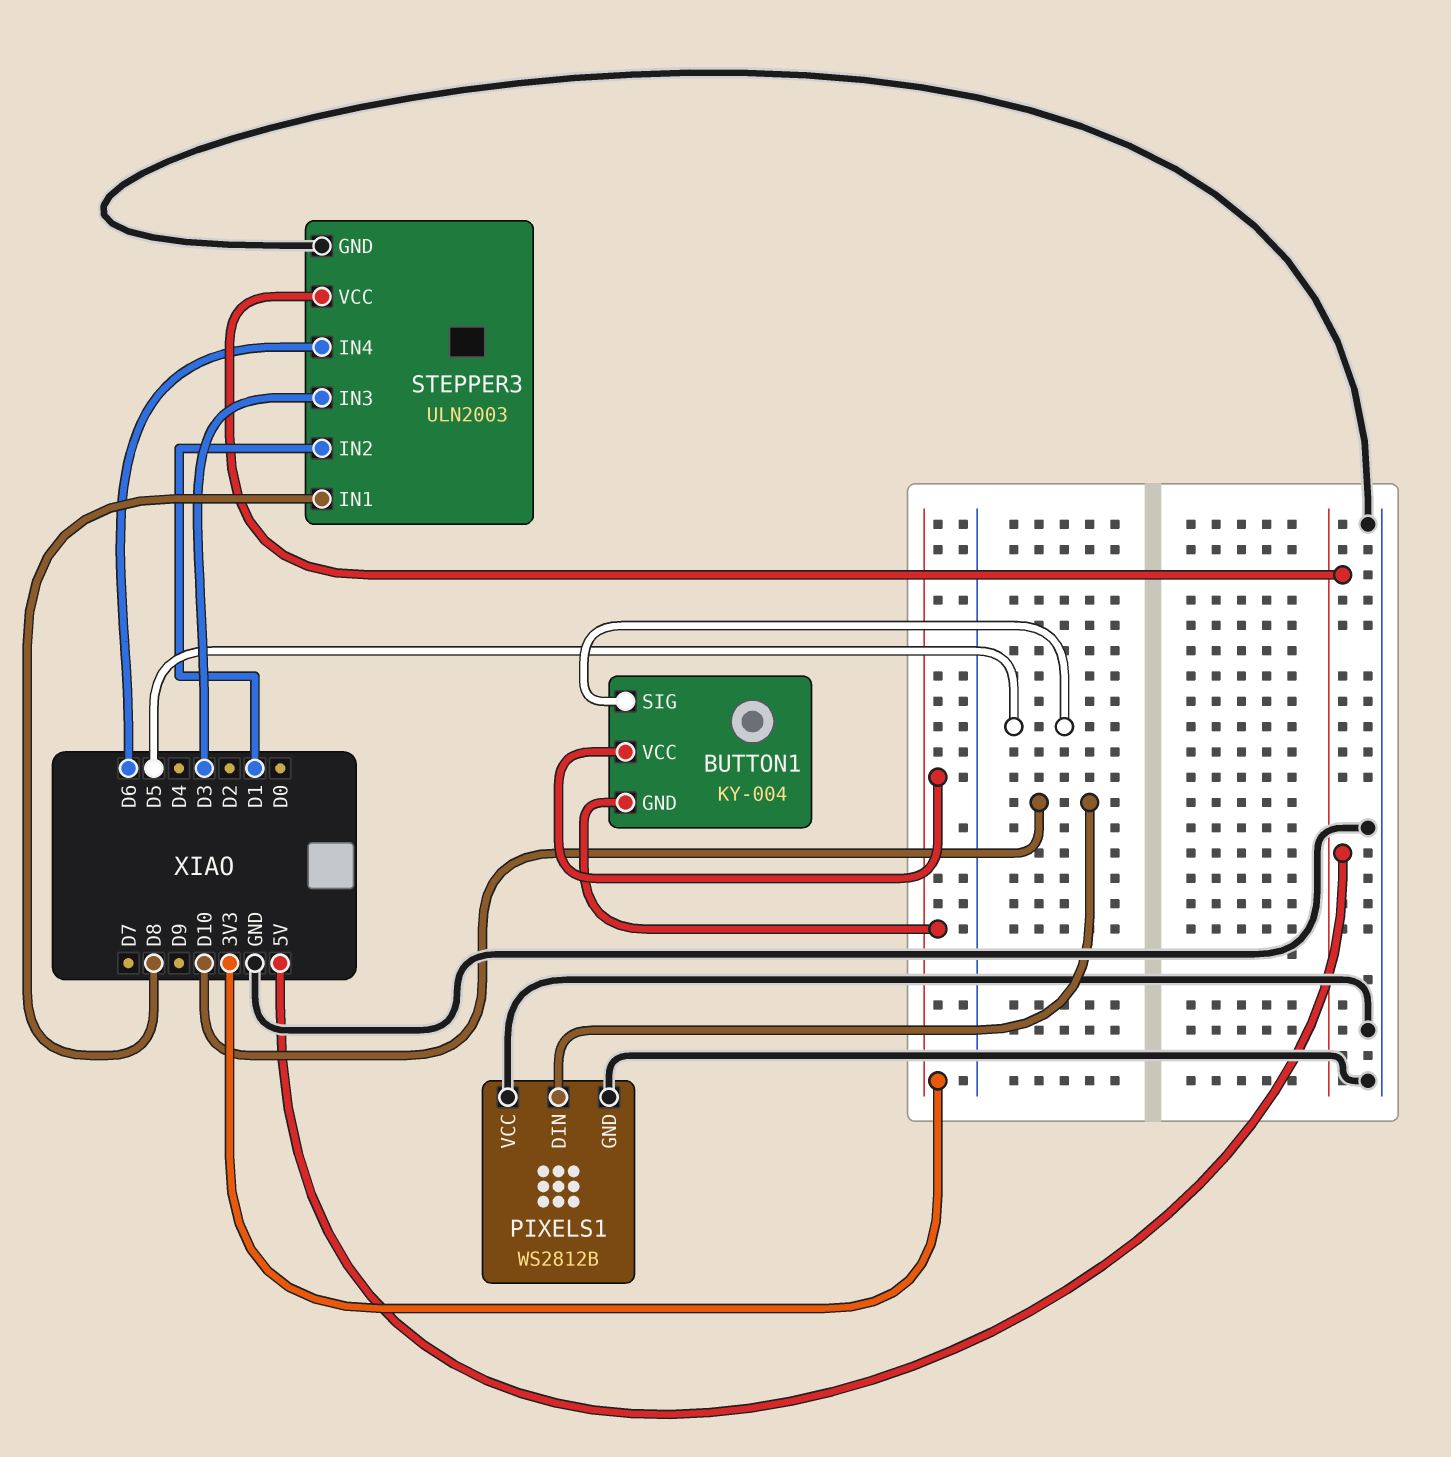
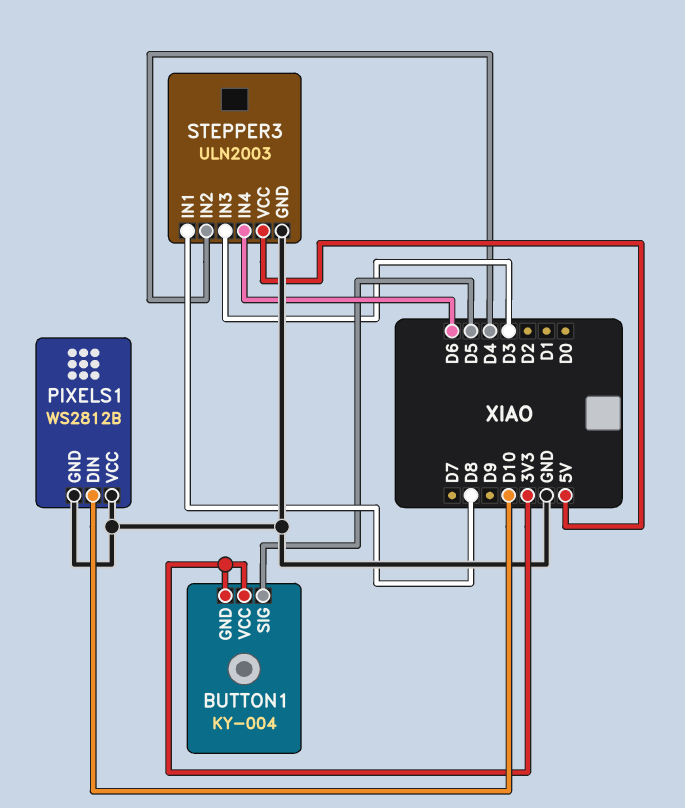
STEPPER3 pin IN2: D1 -> D4

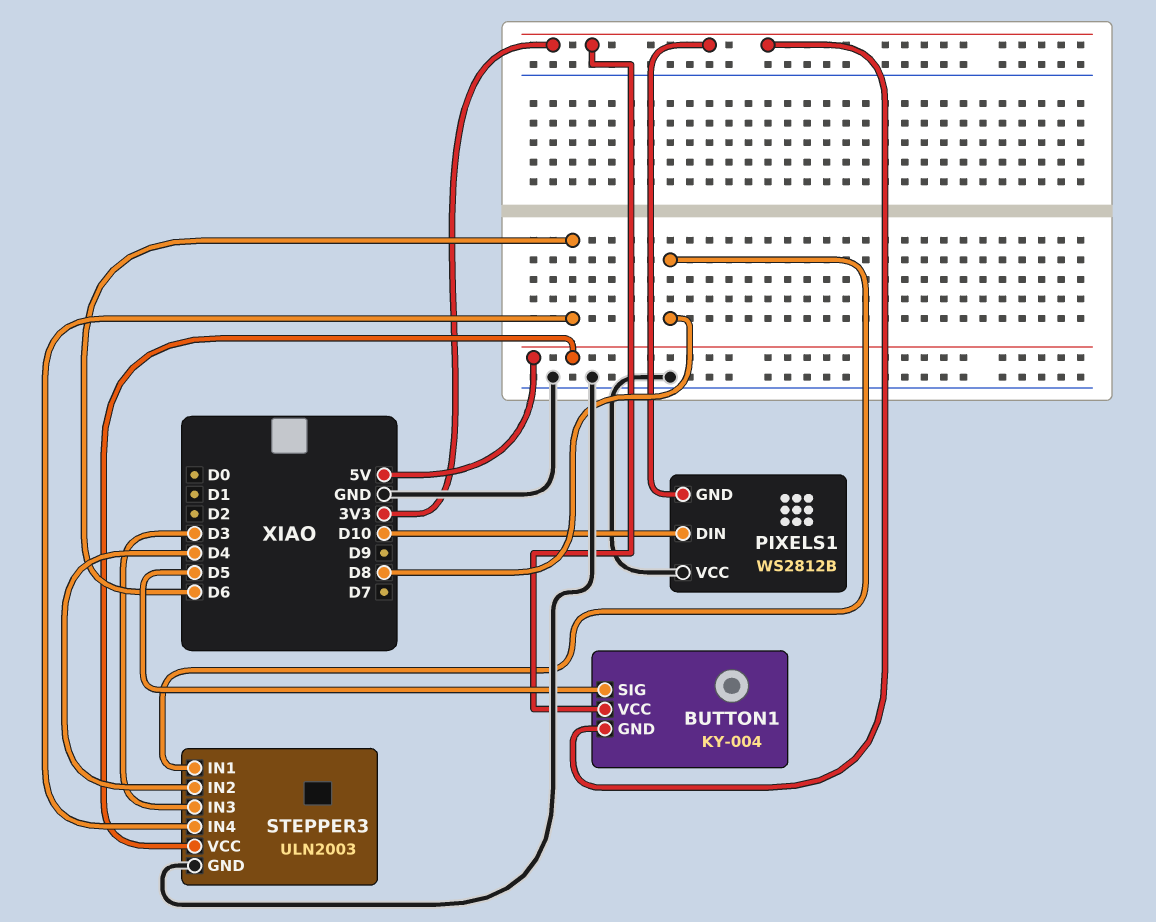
PIXELS1 pin GND: GND -> 3V3

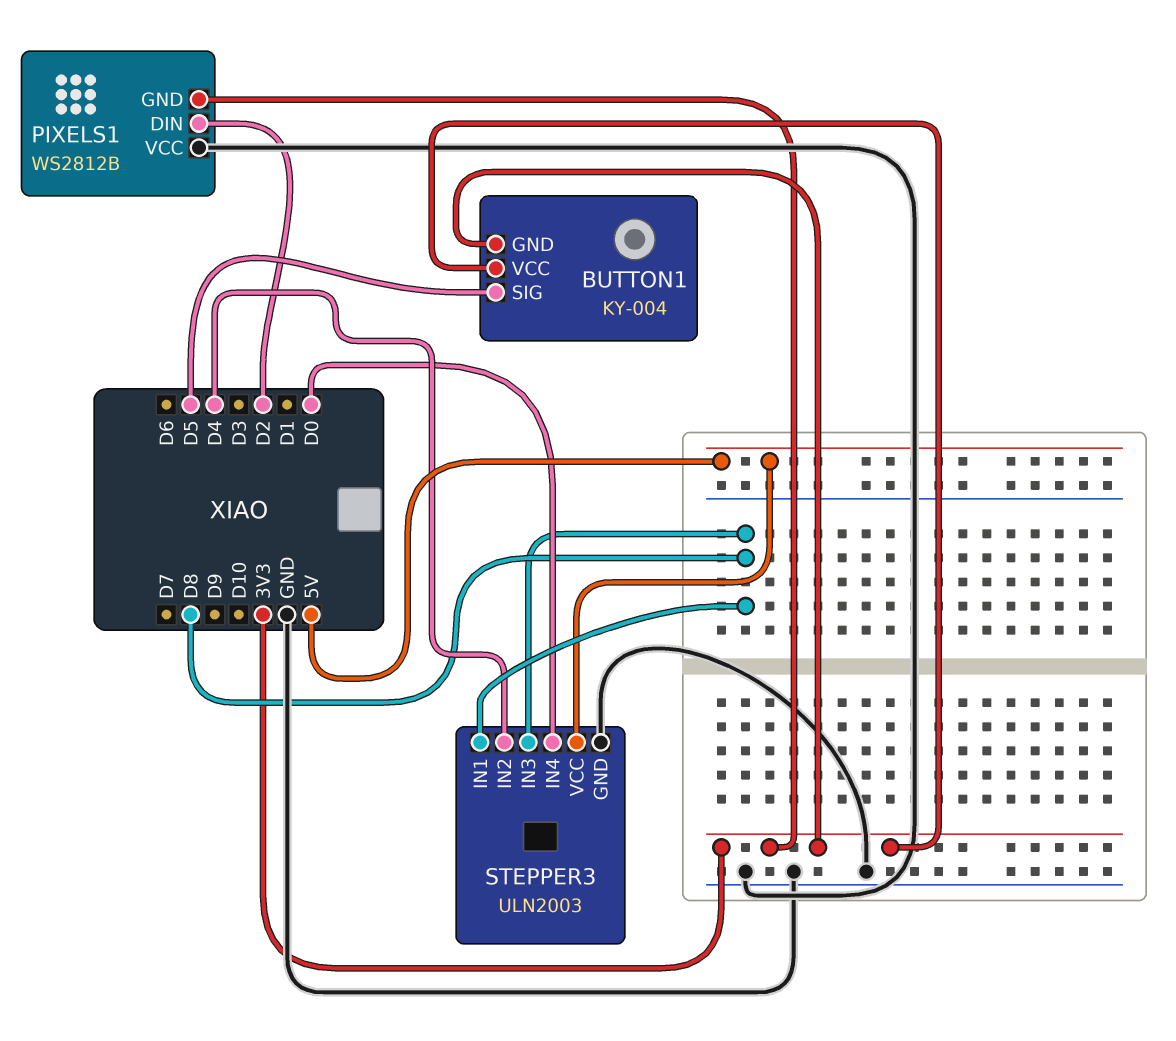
PIXELS1 pin DIN: D10 -> D2
STEPPER3 pin IN3: D3 -> D8
STEPPER3 pin IN4: D6 -> D0

